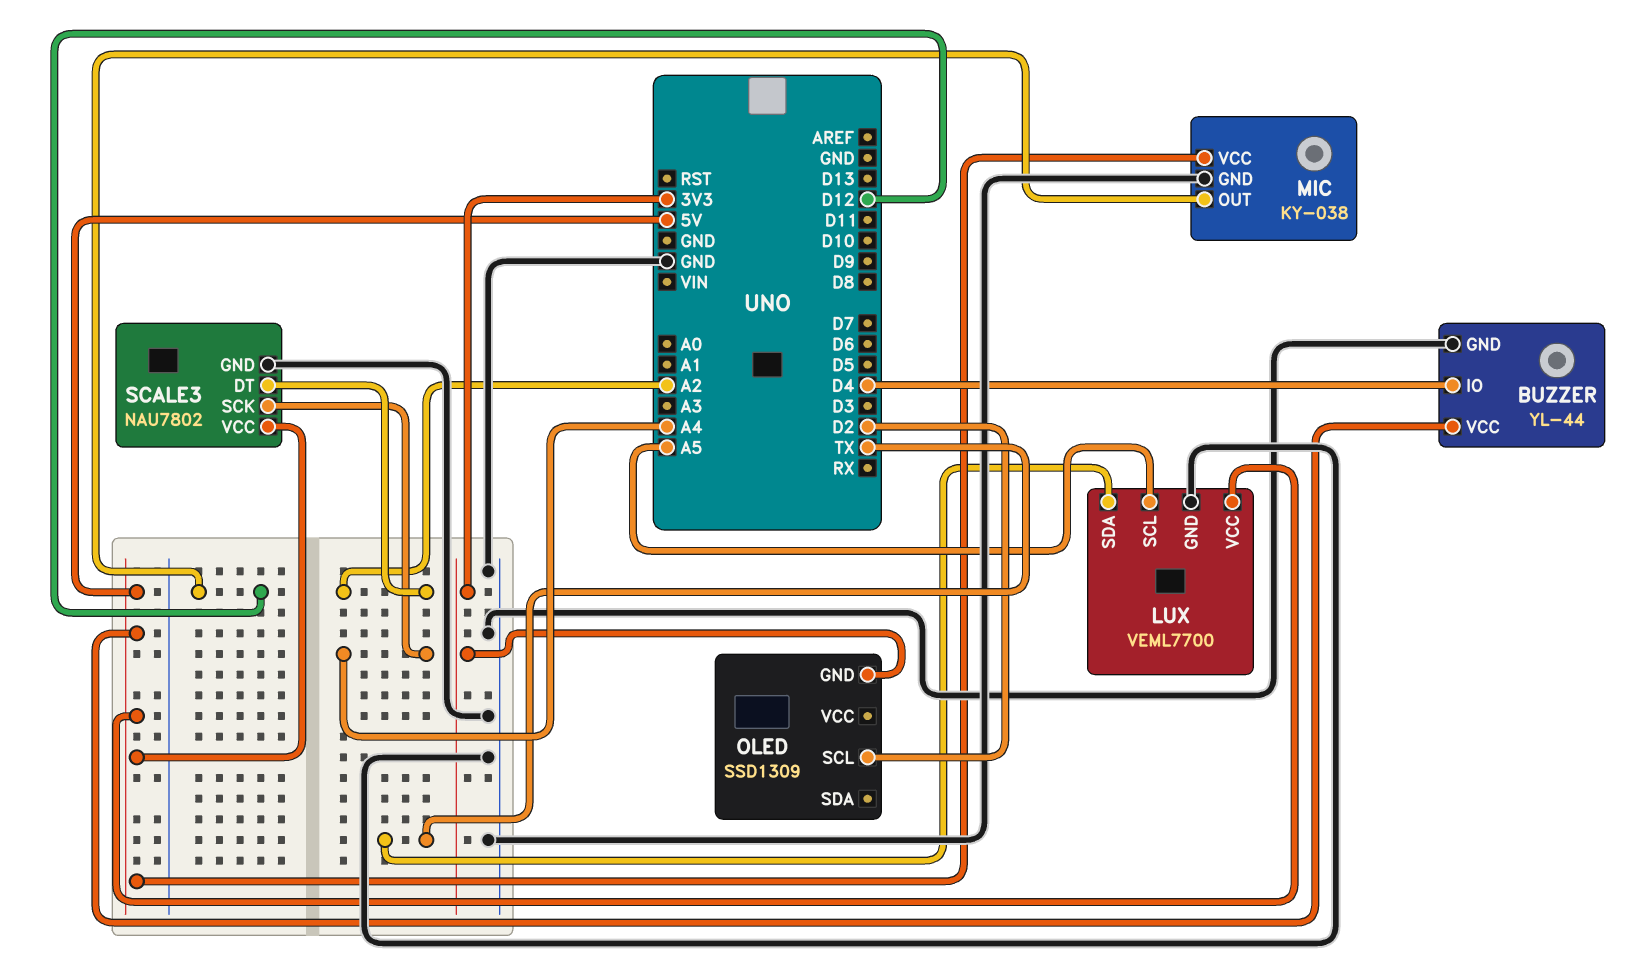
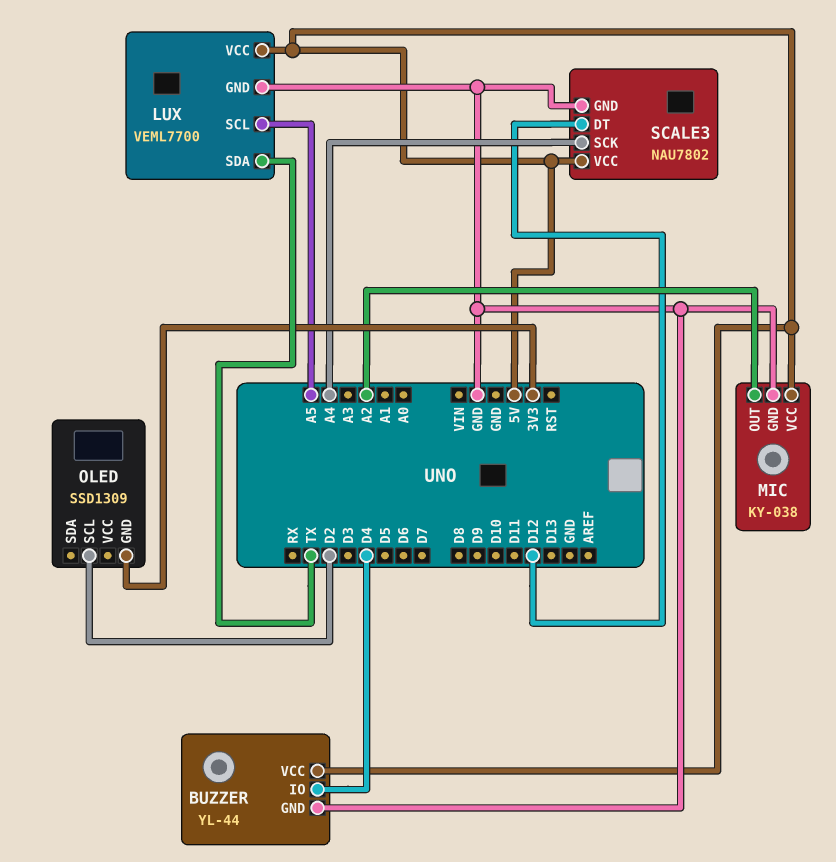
MIC pin OUT: D12 -> A2
SCALE3 pin DT: A2 -> D12

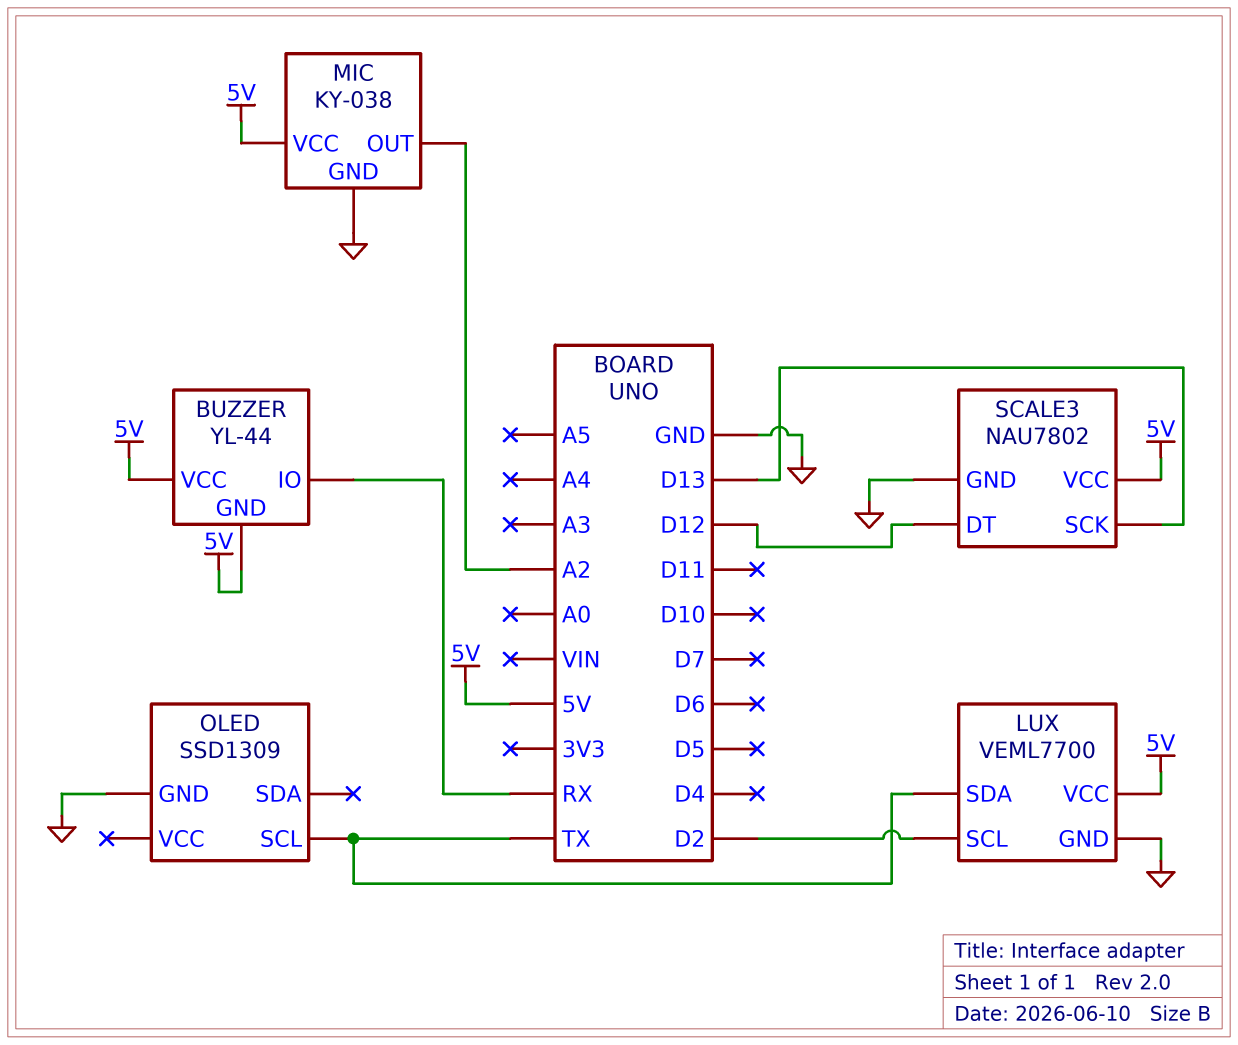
BUZZER pin GND: GND -> 5V
BUZZER pin IO: D4 -> RX
LUX pin SCL: A5 -> D2
OLED pin GND: 3V3 -> GND
OLED pin SCL: D2 -> TX
SCALE3 pin SCK: A4 -> D13

